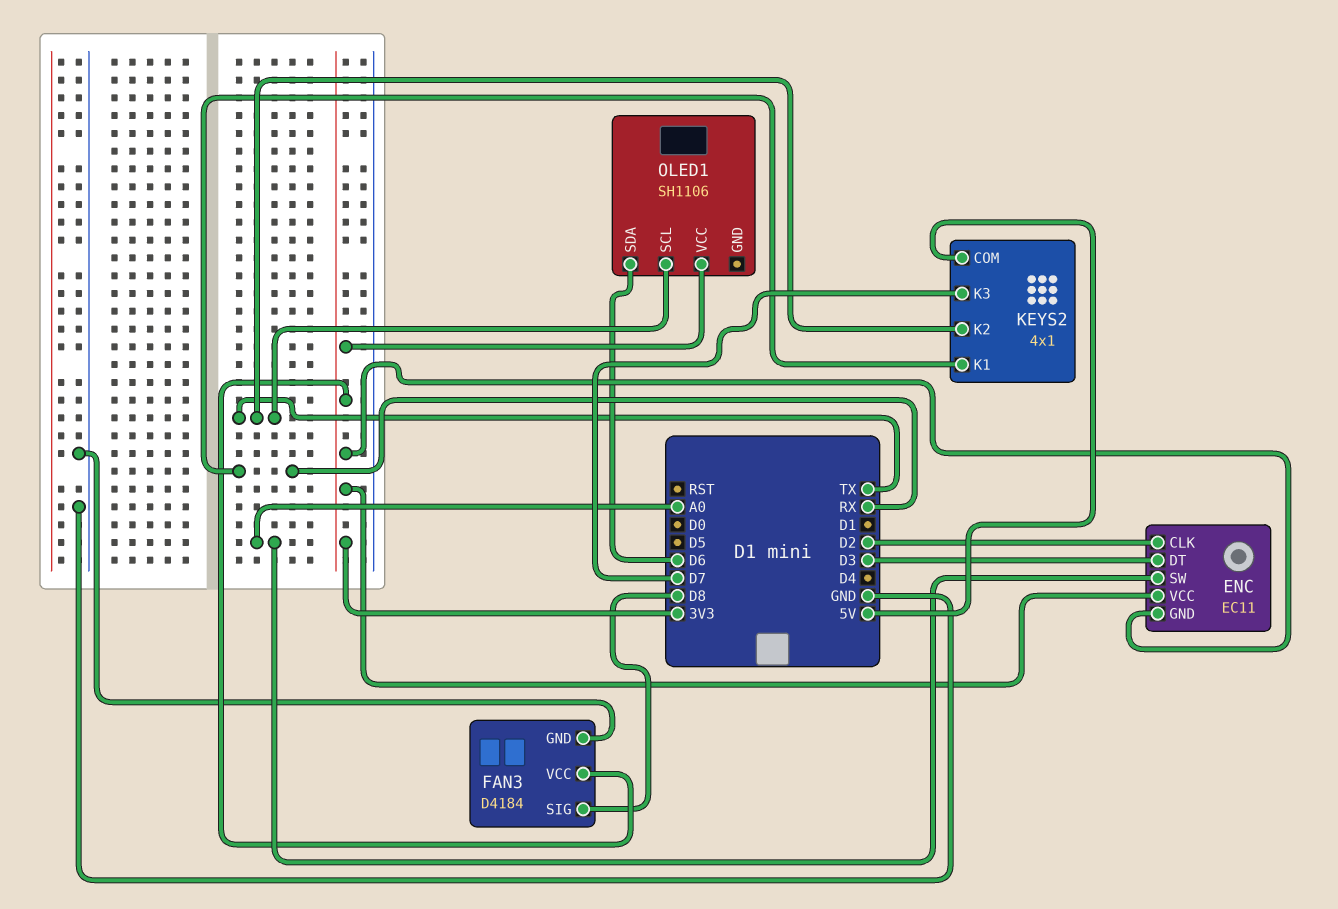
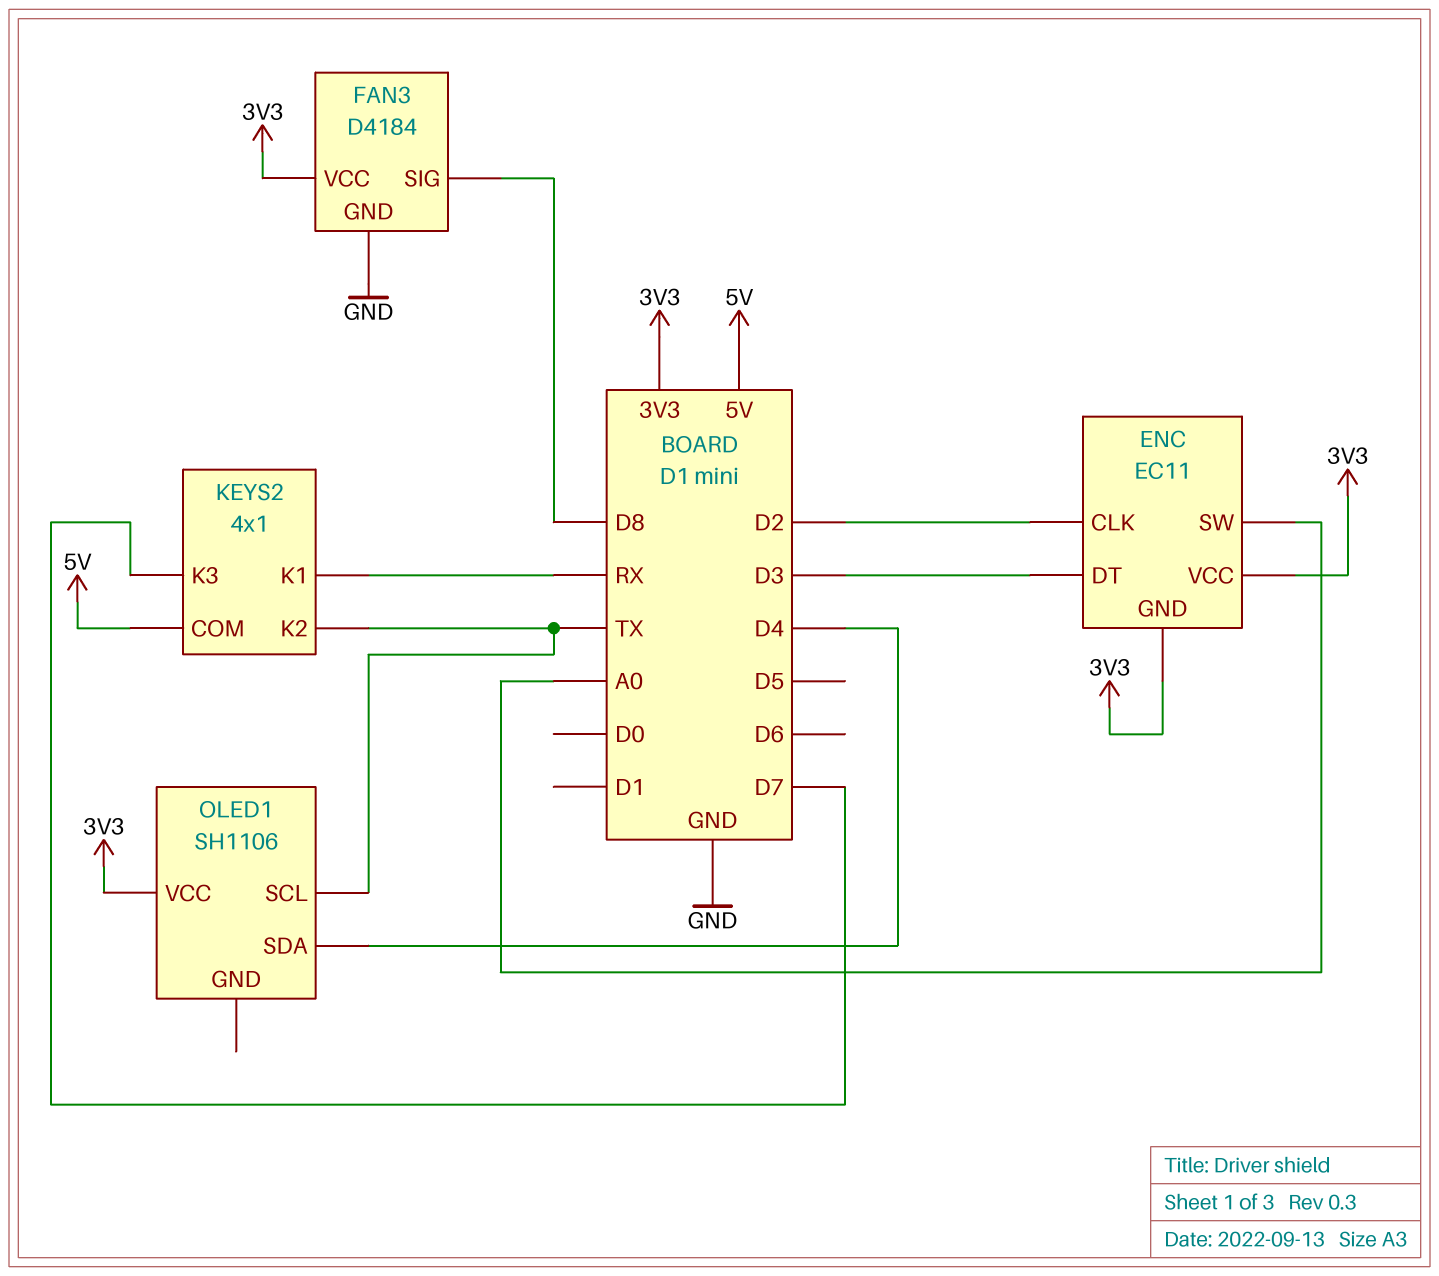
OLED1 pin SDA: D6 -> D4

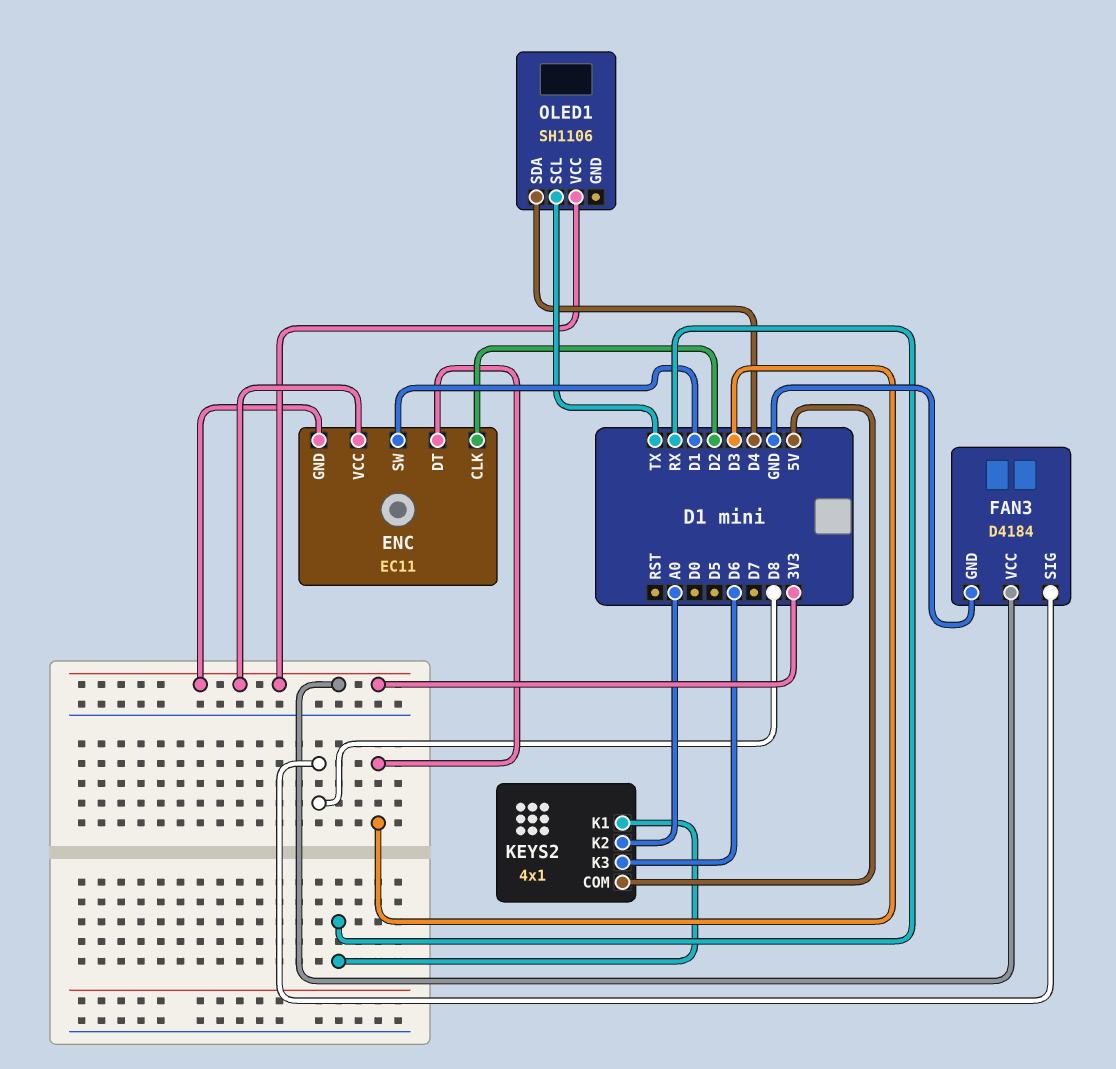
ENC pin SW: A0 -> D1
KEYS2 pin K2: TX -> A0
KEYS2 pin K3: D7 -> D6

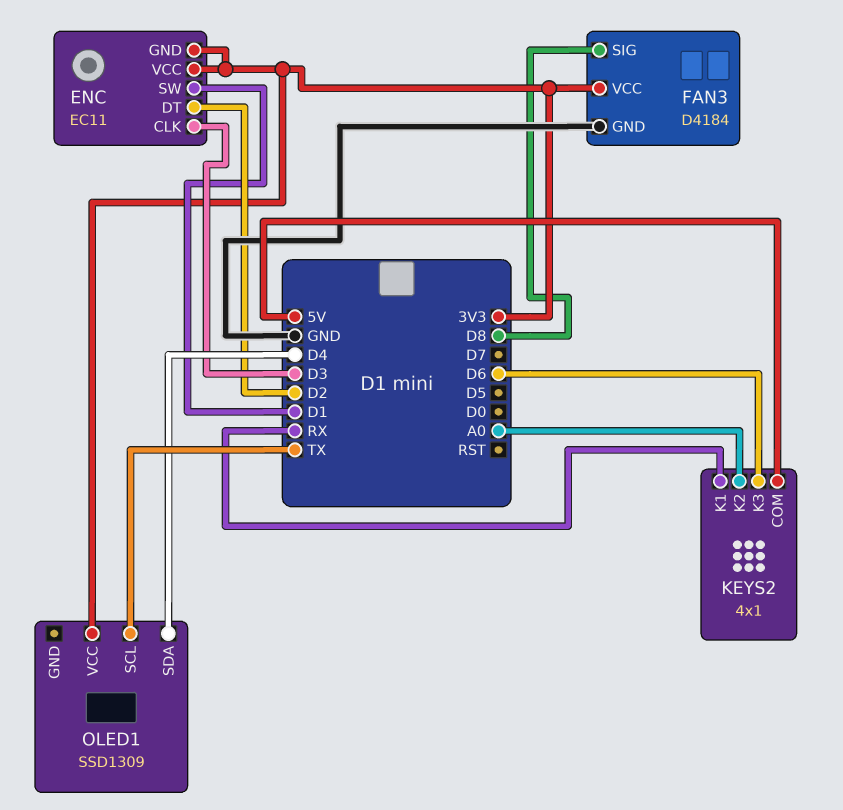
ENC pin CLK: D2 -> D3
ENC pin DT: D3 -> D2
OLED1: SH1106 -> SSD1309

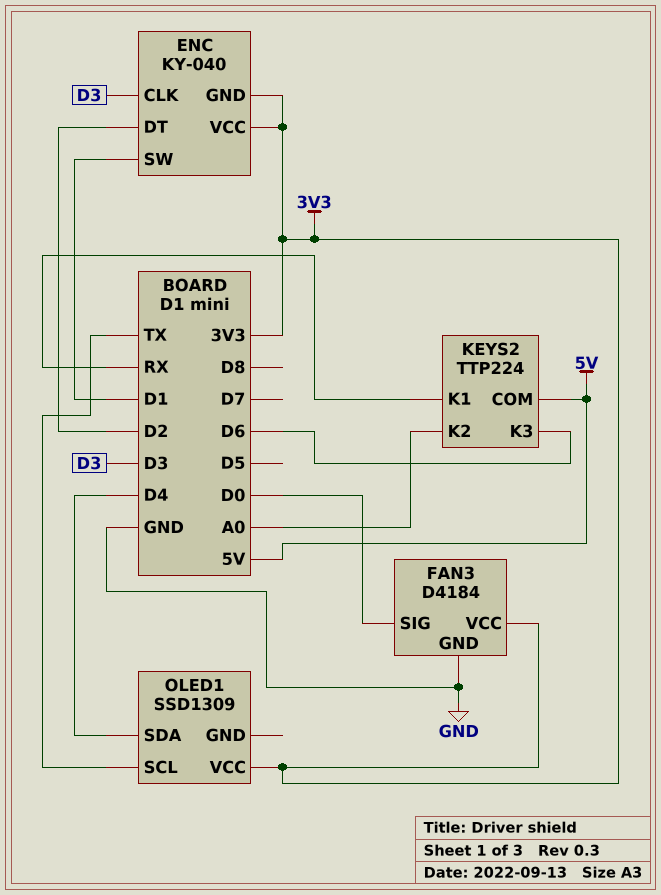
ENC: EC11 -> KY-040
FAN3 pin SIG: D8 -> D0
KEYS2: 4x1 -> TTP224

